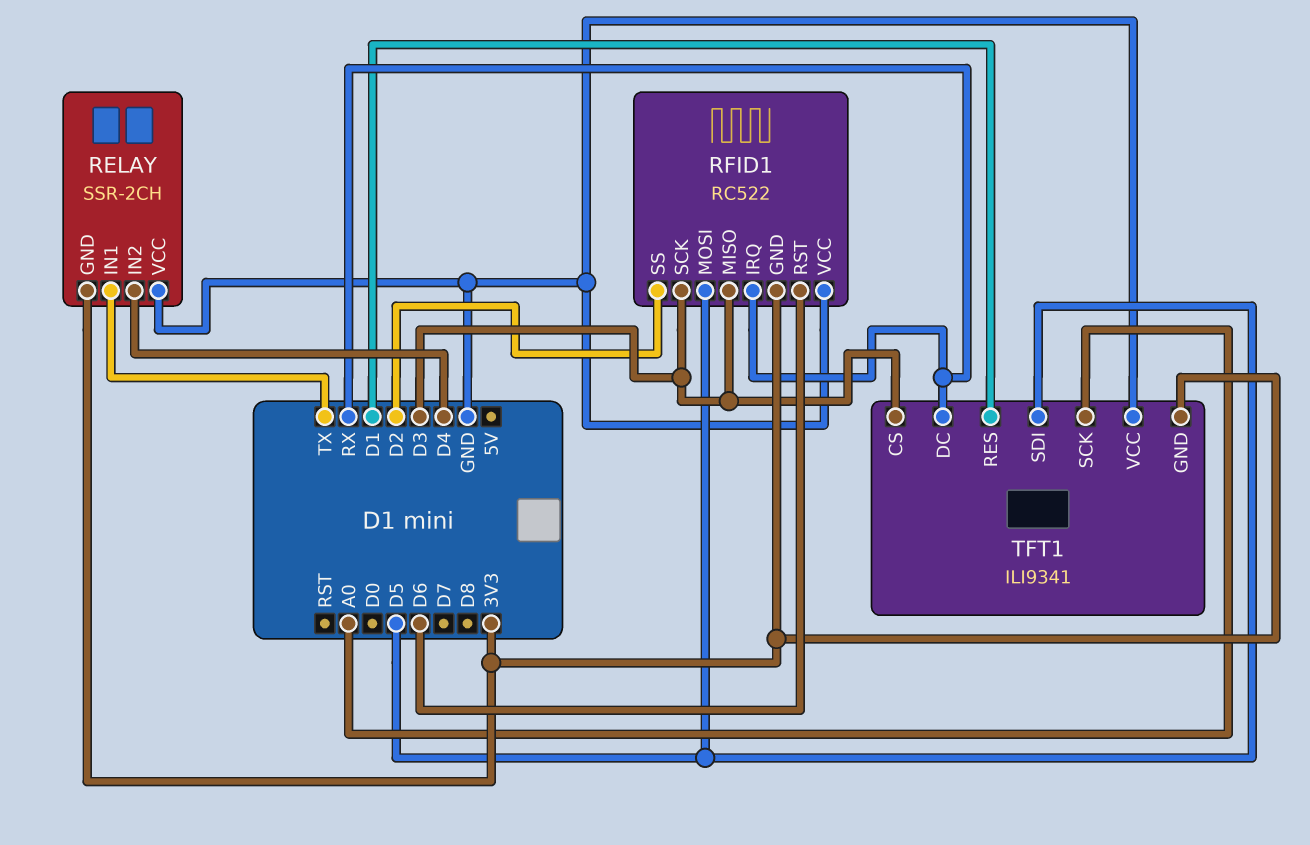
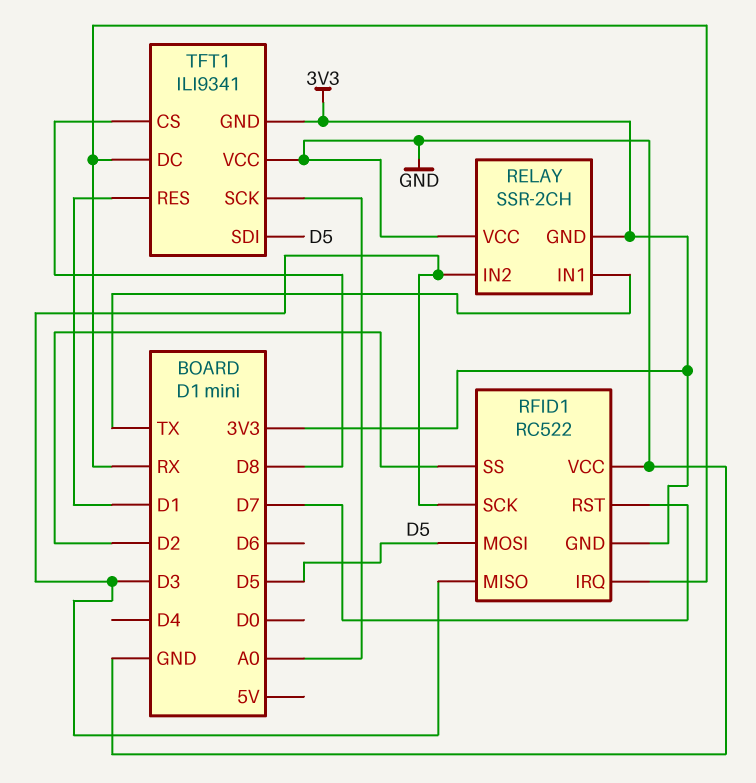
RELAY pin IN2: D4 -> D3
RFID1 pin RST: D6 -> D7
TFT1 pin CS: D3 -> D8

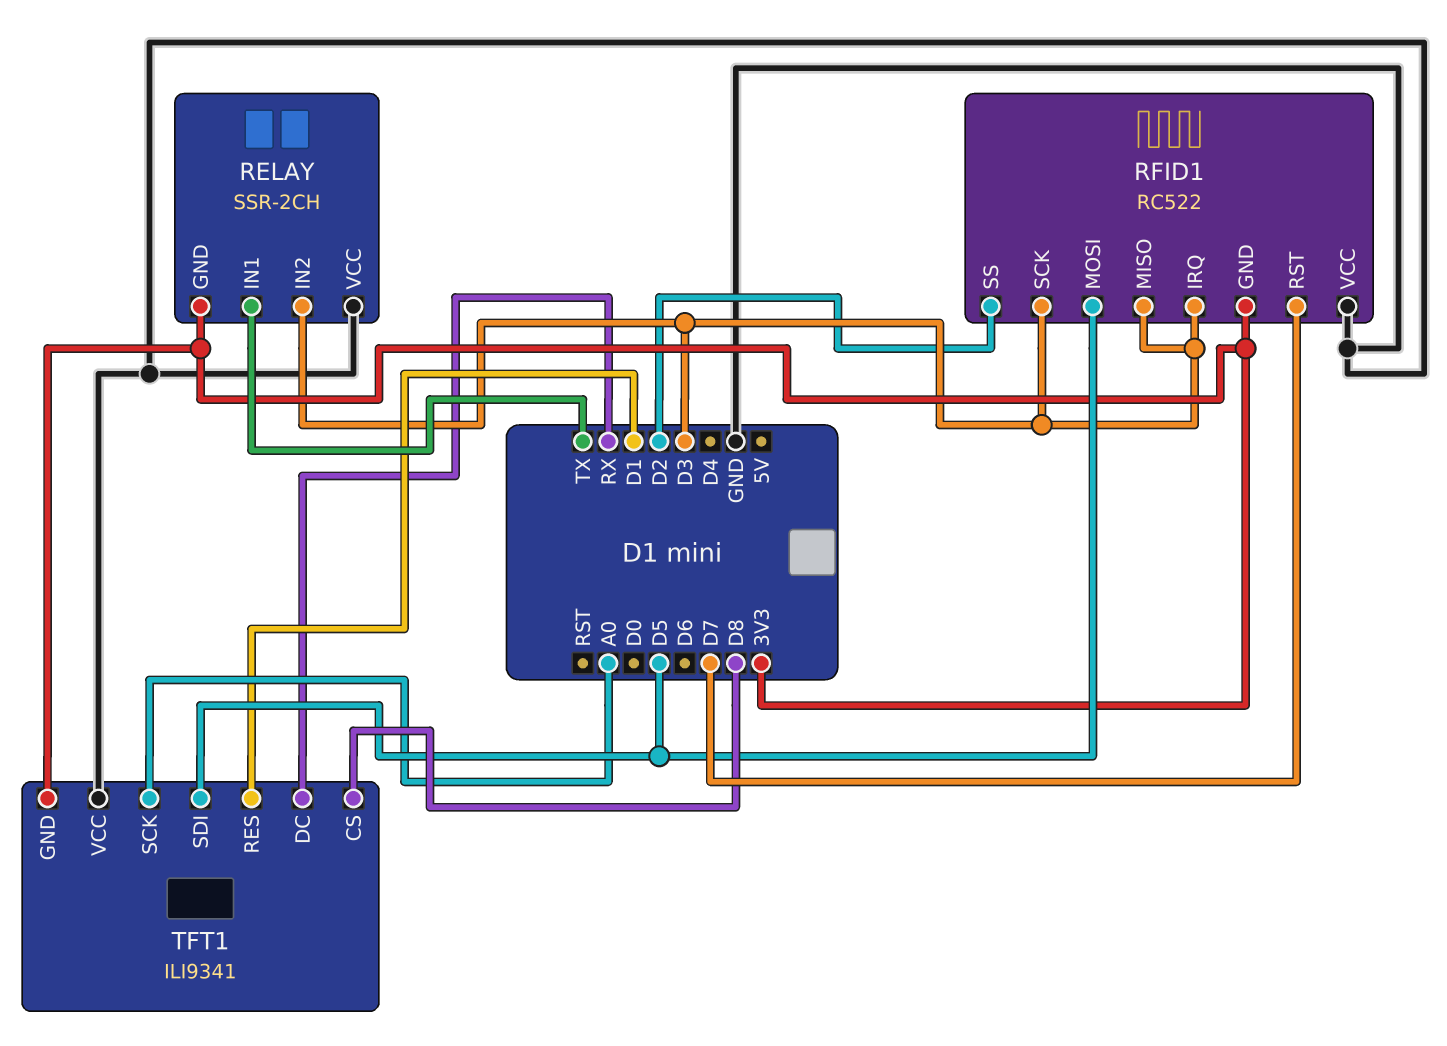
RFID1 pin IRQ: RX -> D3

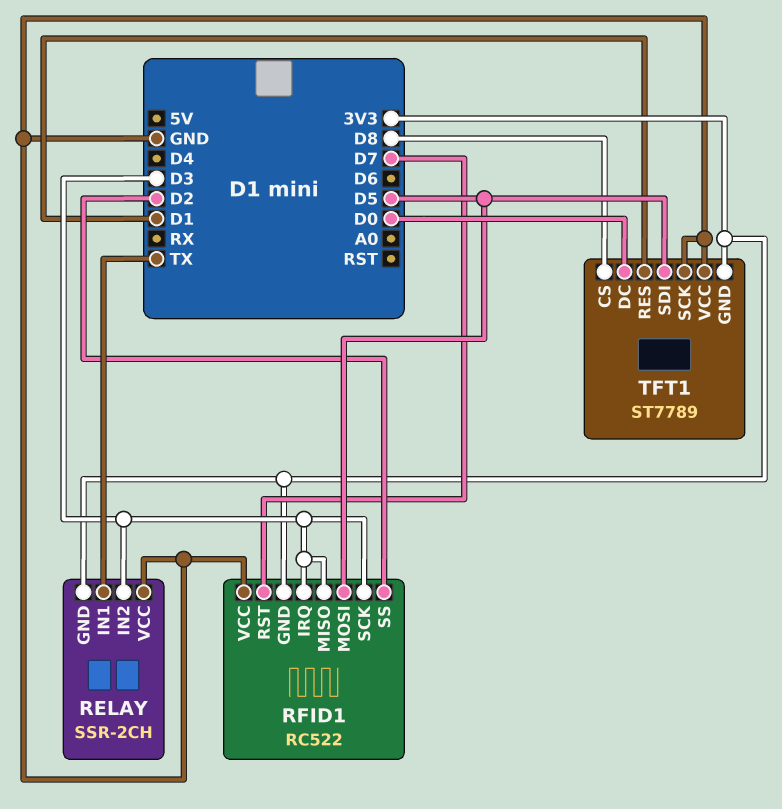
TFT1: ILI9341 -> ST7789
TFT1 pin DC: RX -> D0
TFT1 pin SCK: A0 -> GND

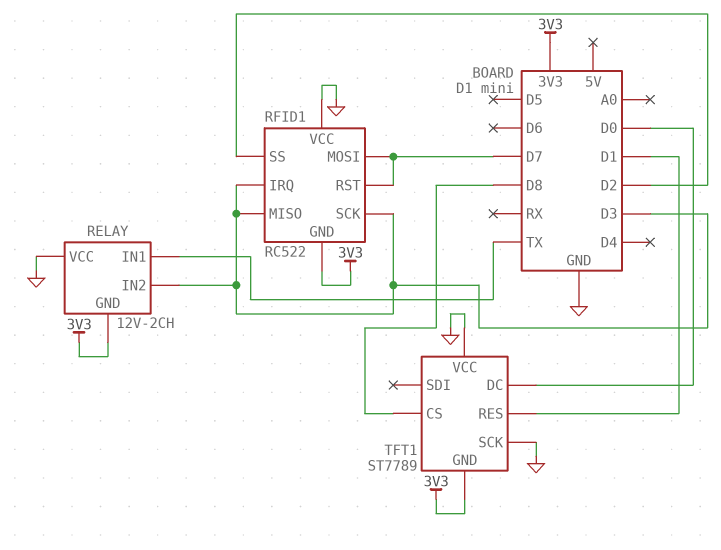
RELAY: SSR-2CH -> 12V-2CH
RFID1 pin MOSI: D5 -> D7
TFT1 pin SDI: D5 -> none

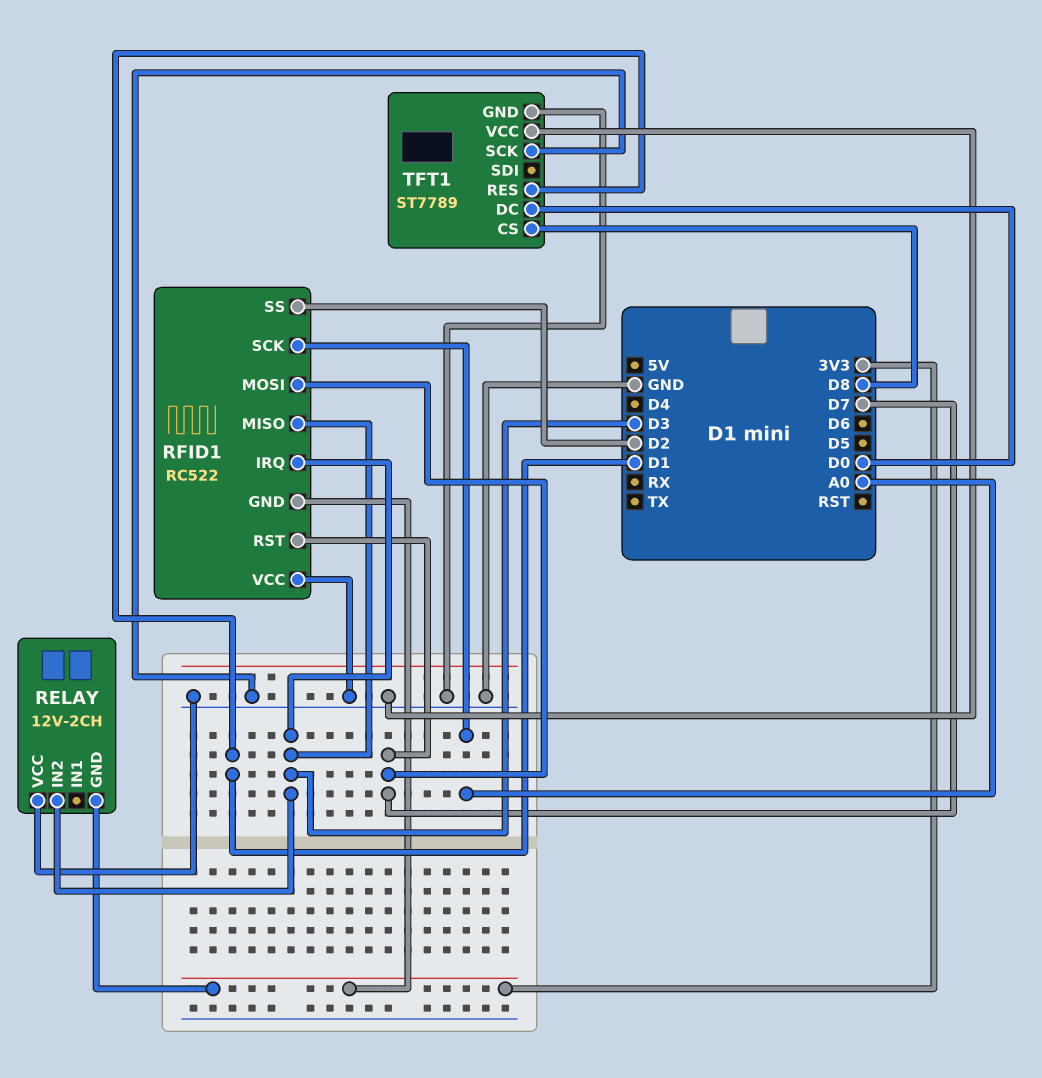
RELAY pin IN1: TX -> none
RFID1 pin SCK: D3 -> A0
TFT1 pin GND: 3V3 -> GND

